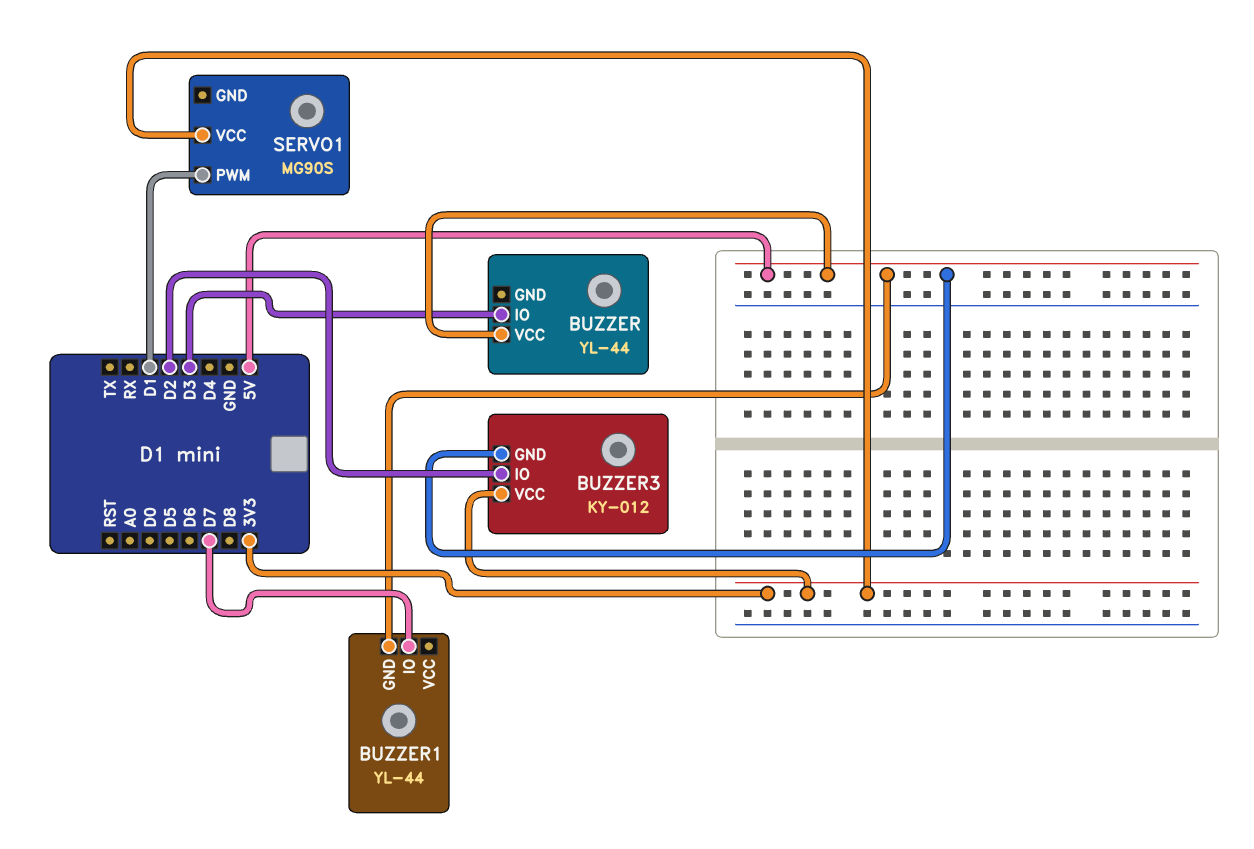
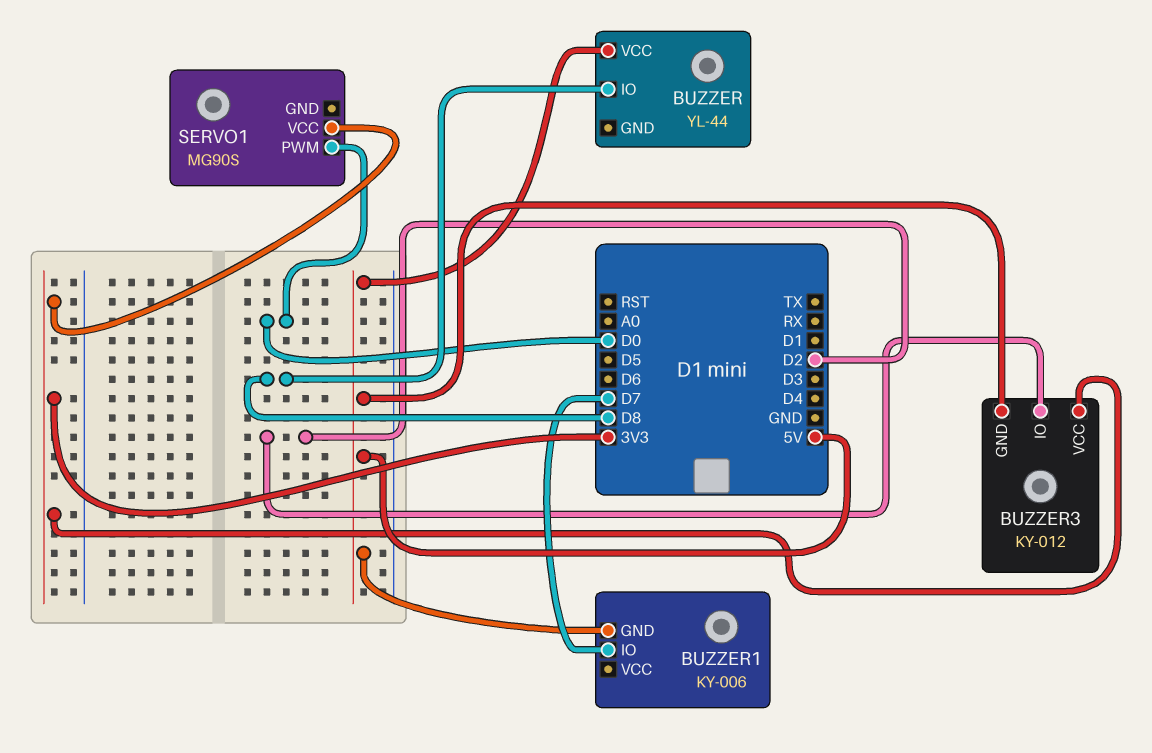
BUZZER pin IO: D3 -> D8
BUZZER1: YL-44 -> KY-006
SERVO1 pin PWM: D1 -> D0

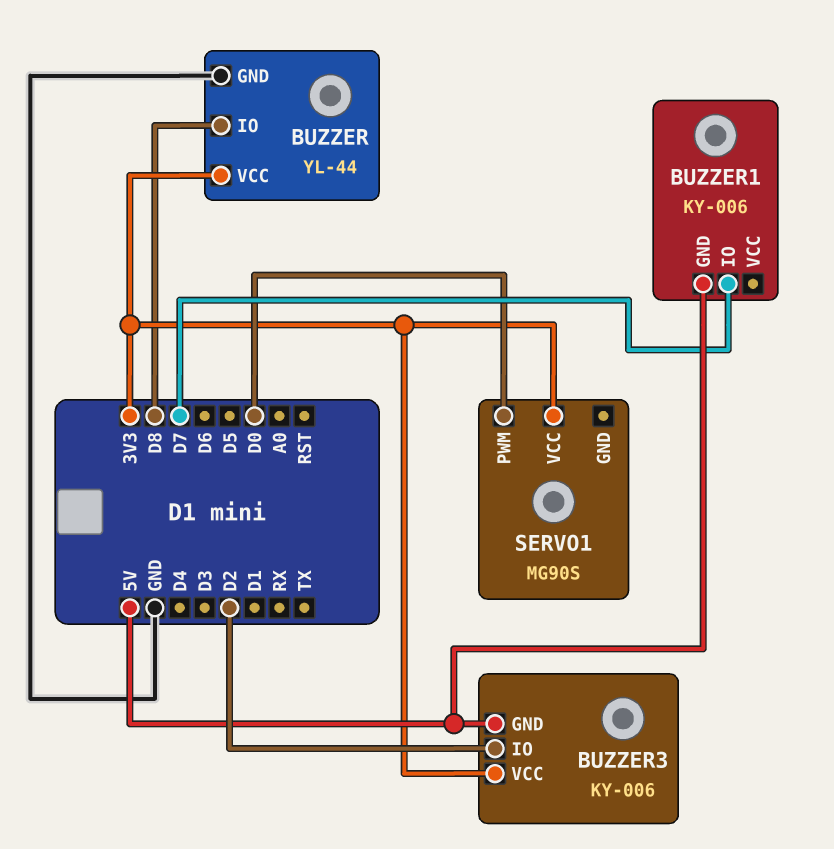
BUZZER pin GND: none -> GND
BUZZER pin VCC: 5V -> 3V3
BUZZER3: KY-012 -> KY-006

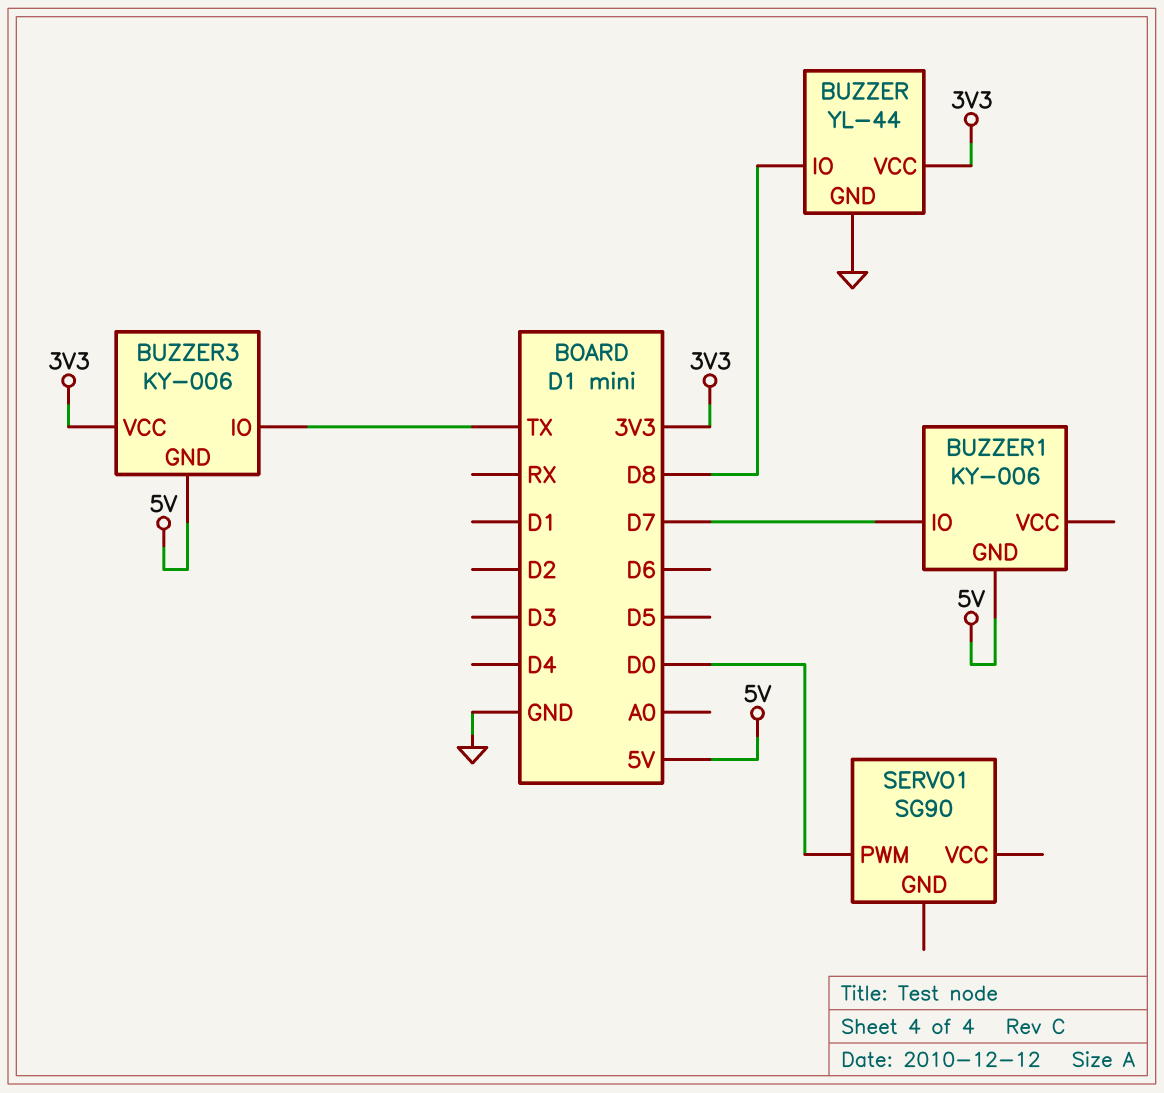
BUZZER3 pin IO: D2 -> TX
SERVO1: MG90S -> SG90
SERVO1 pin VCC: 3V3 -> none

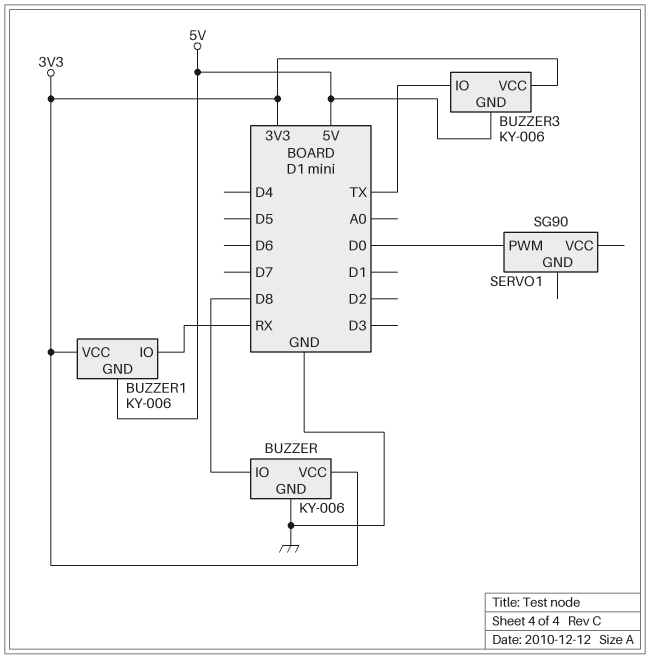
BUZZER: YL-44 -> KY-006
BUZZER1 pin IO: D7 -> RX
BUZZER1 pin VCC: none -> 3V3

